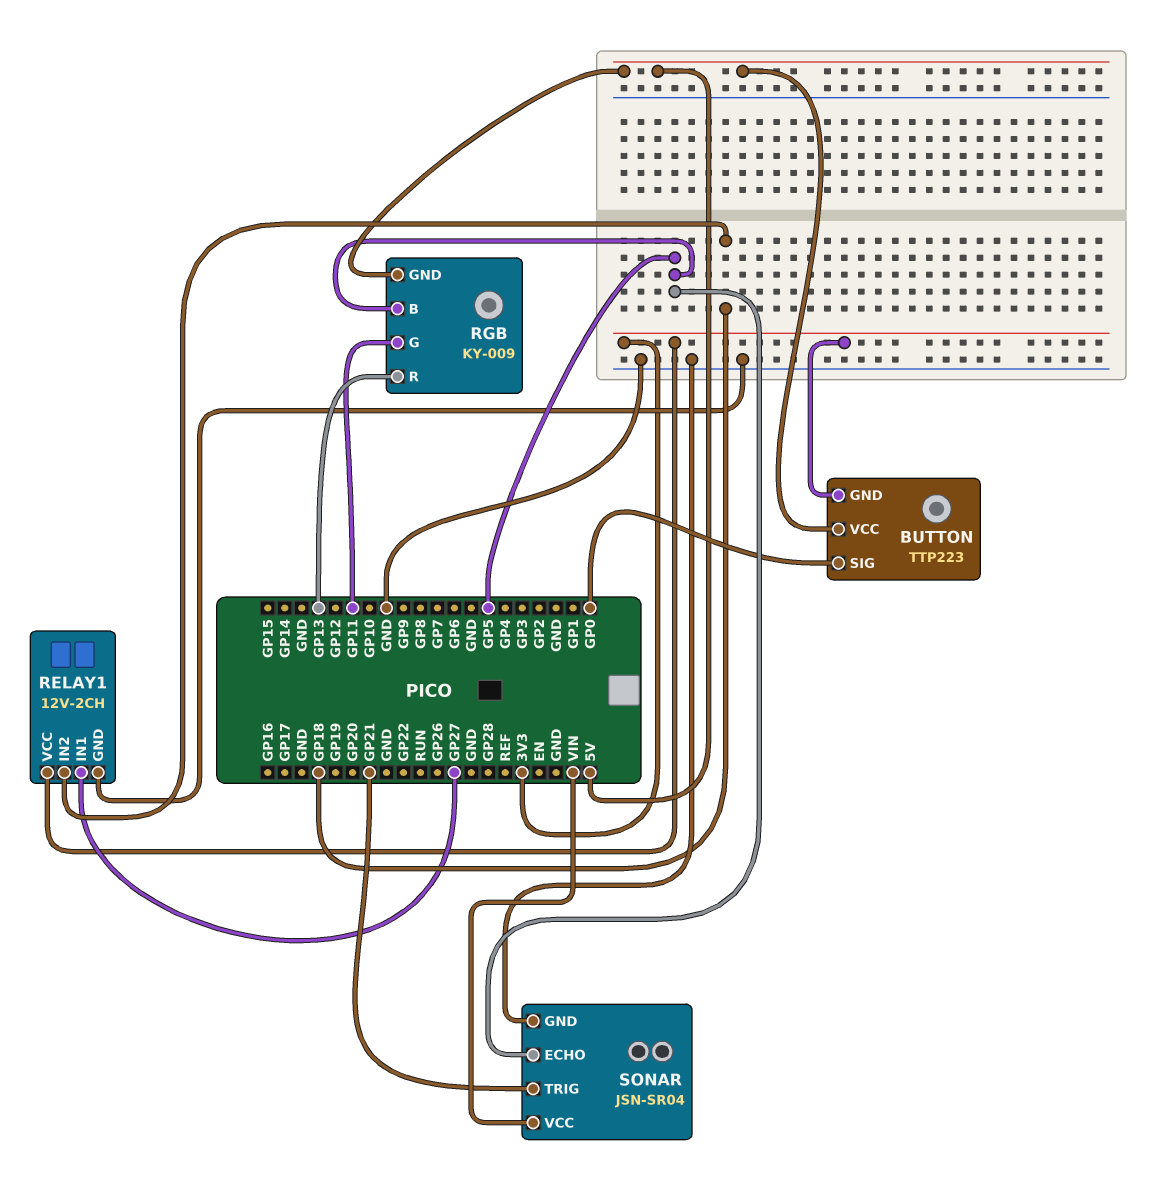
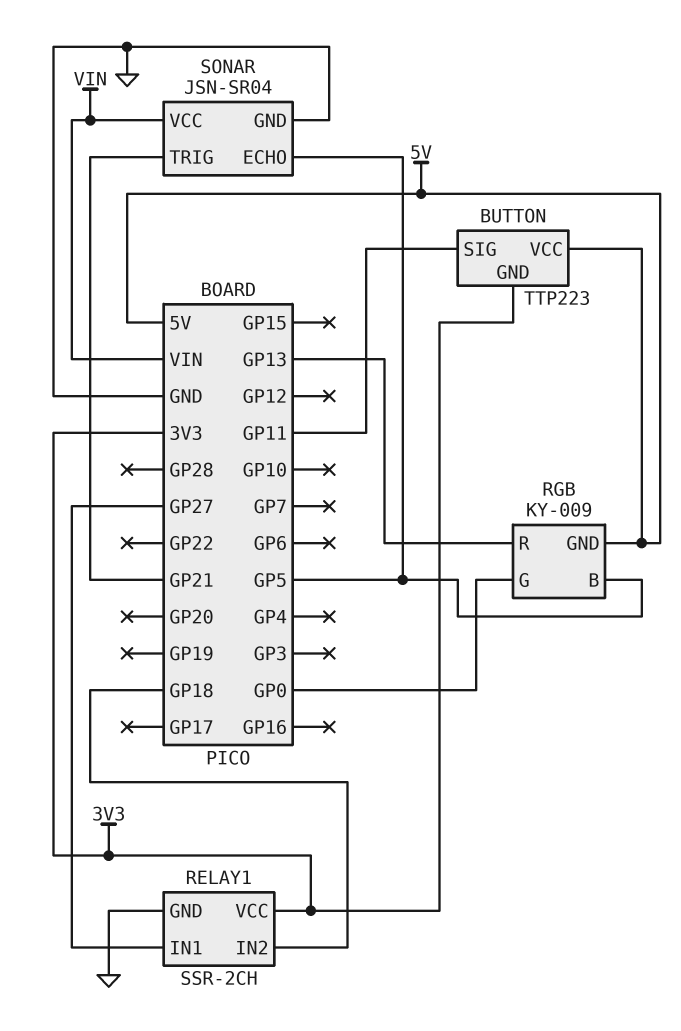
BUTTON pin SIG: GP0 -> GP11
RELAY1: 12V-2CH -> SSR-2CH
RGB pin G: GP11 -> GP0

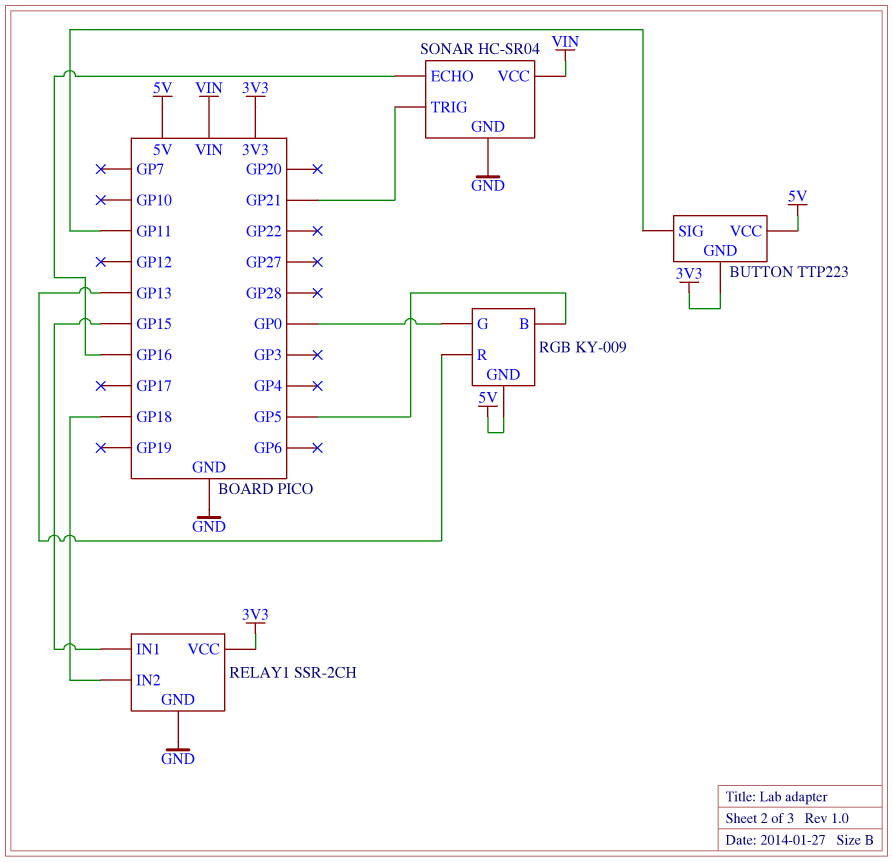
RELAY1 pin IN1: GP27 -> GP15
SONAR: JSN-SR04 -> HC-SR04
SONAR pin ECHO: GP5 -> GP16

